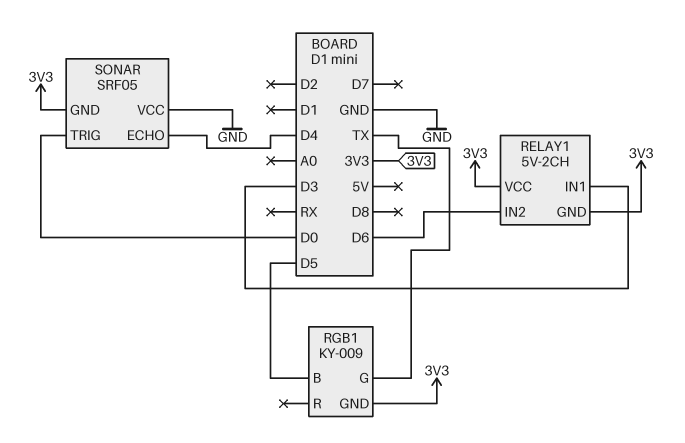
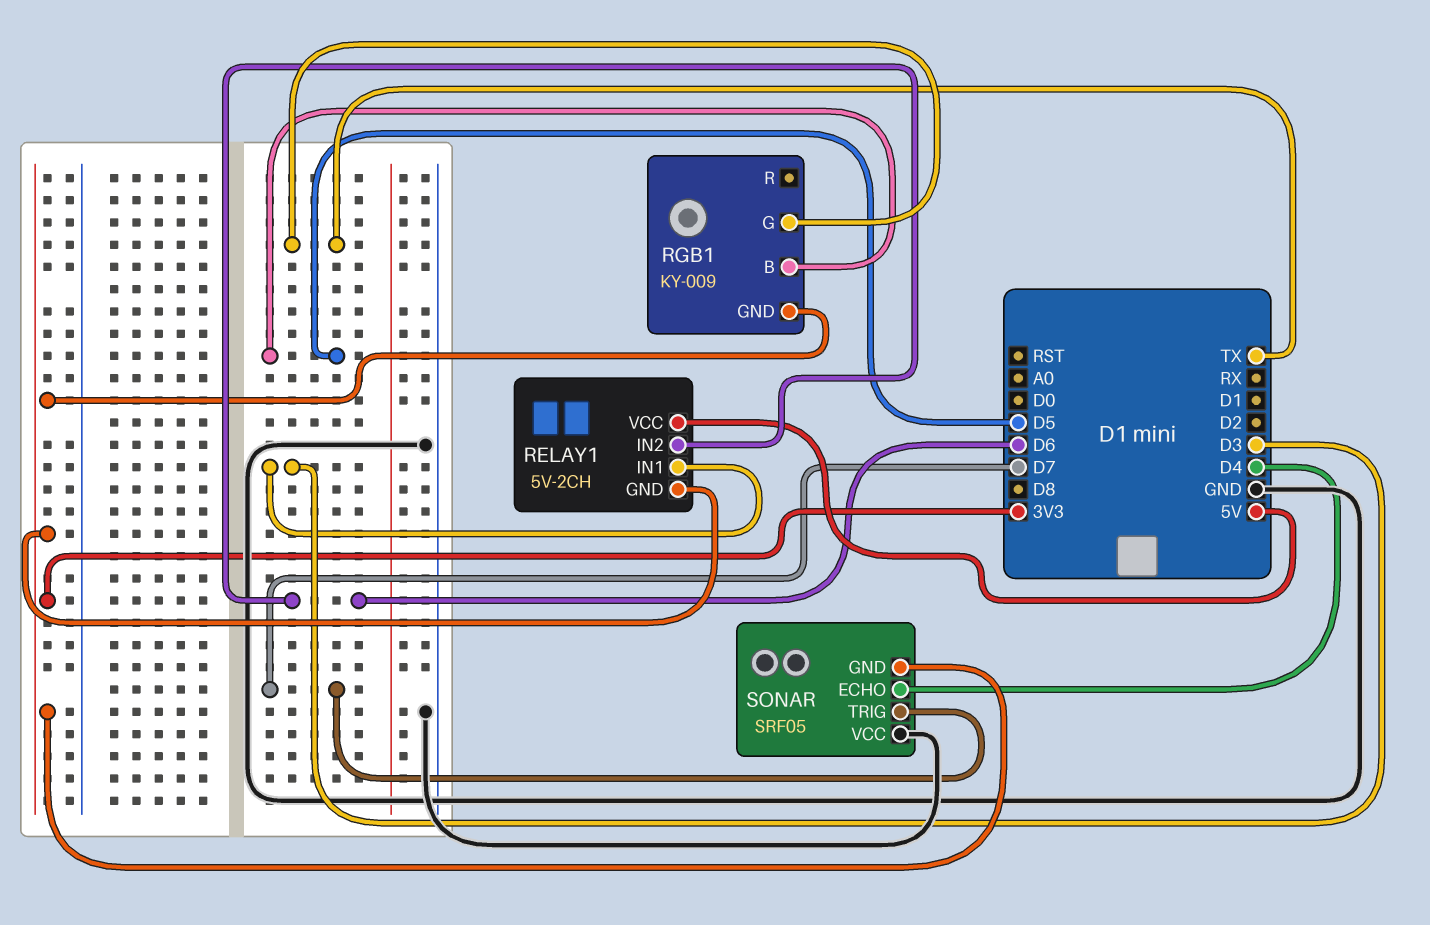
RELAY1 pin VCC: 3V3 -> 5V
SONAR pin TRIG: D0 -> D7

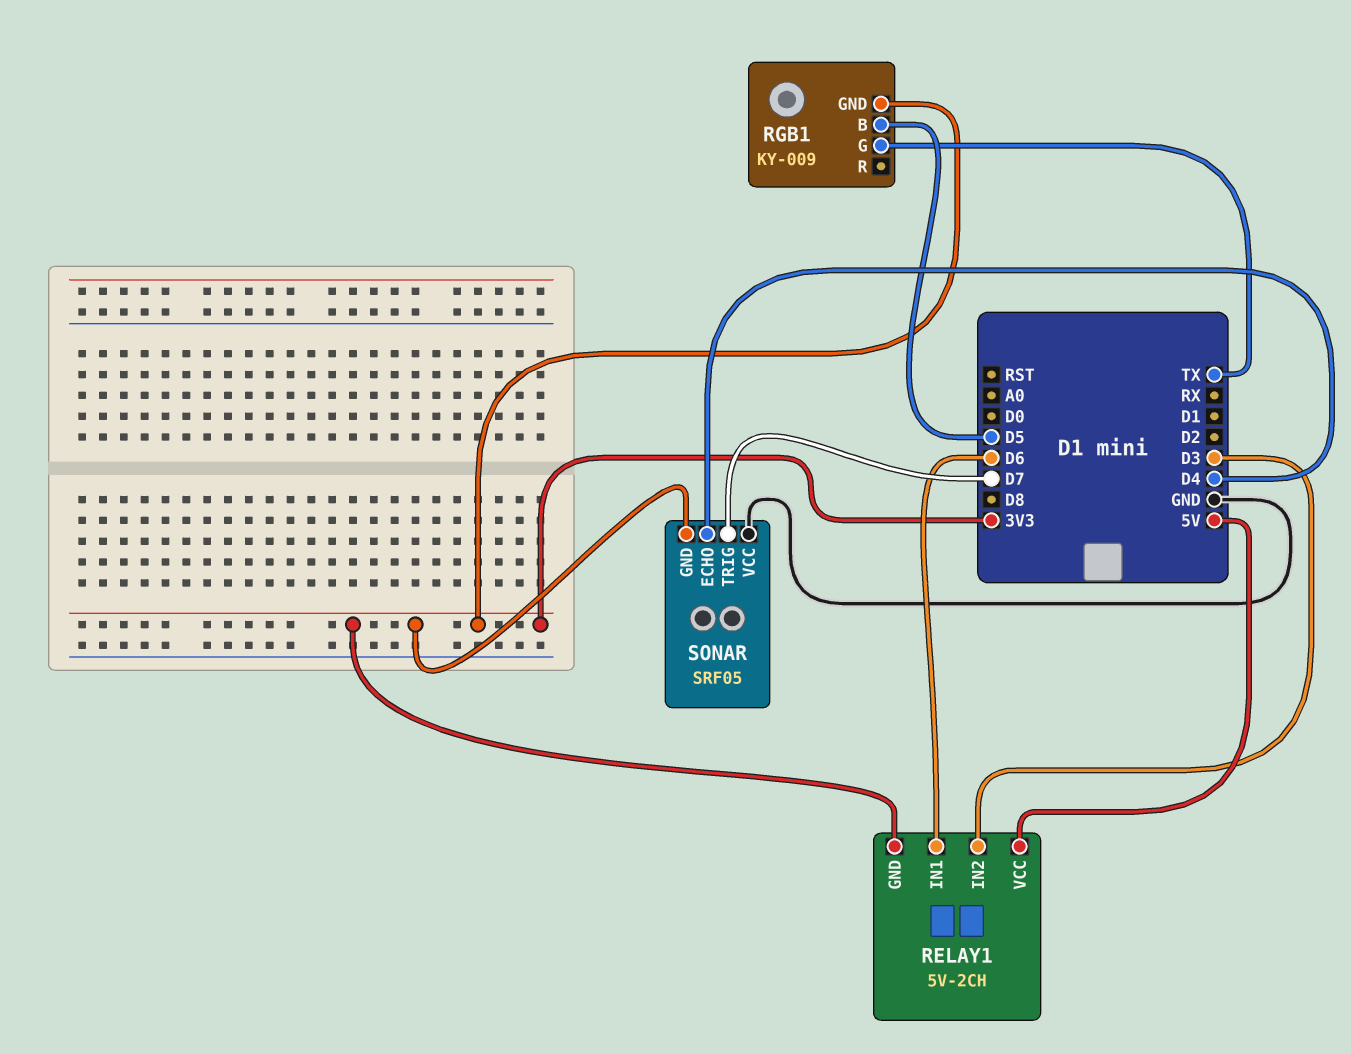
RELAY1 pin IN1: D3 -> D6
RELAY1 pin IN2: D6 -> D3

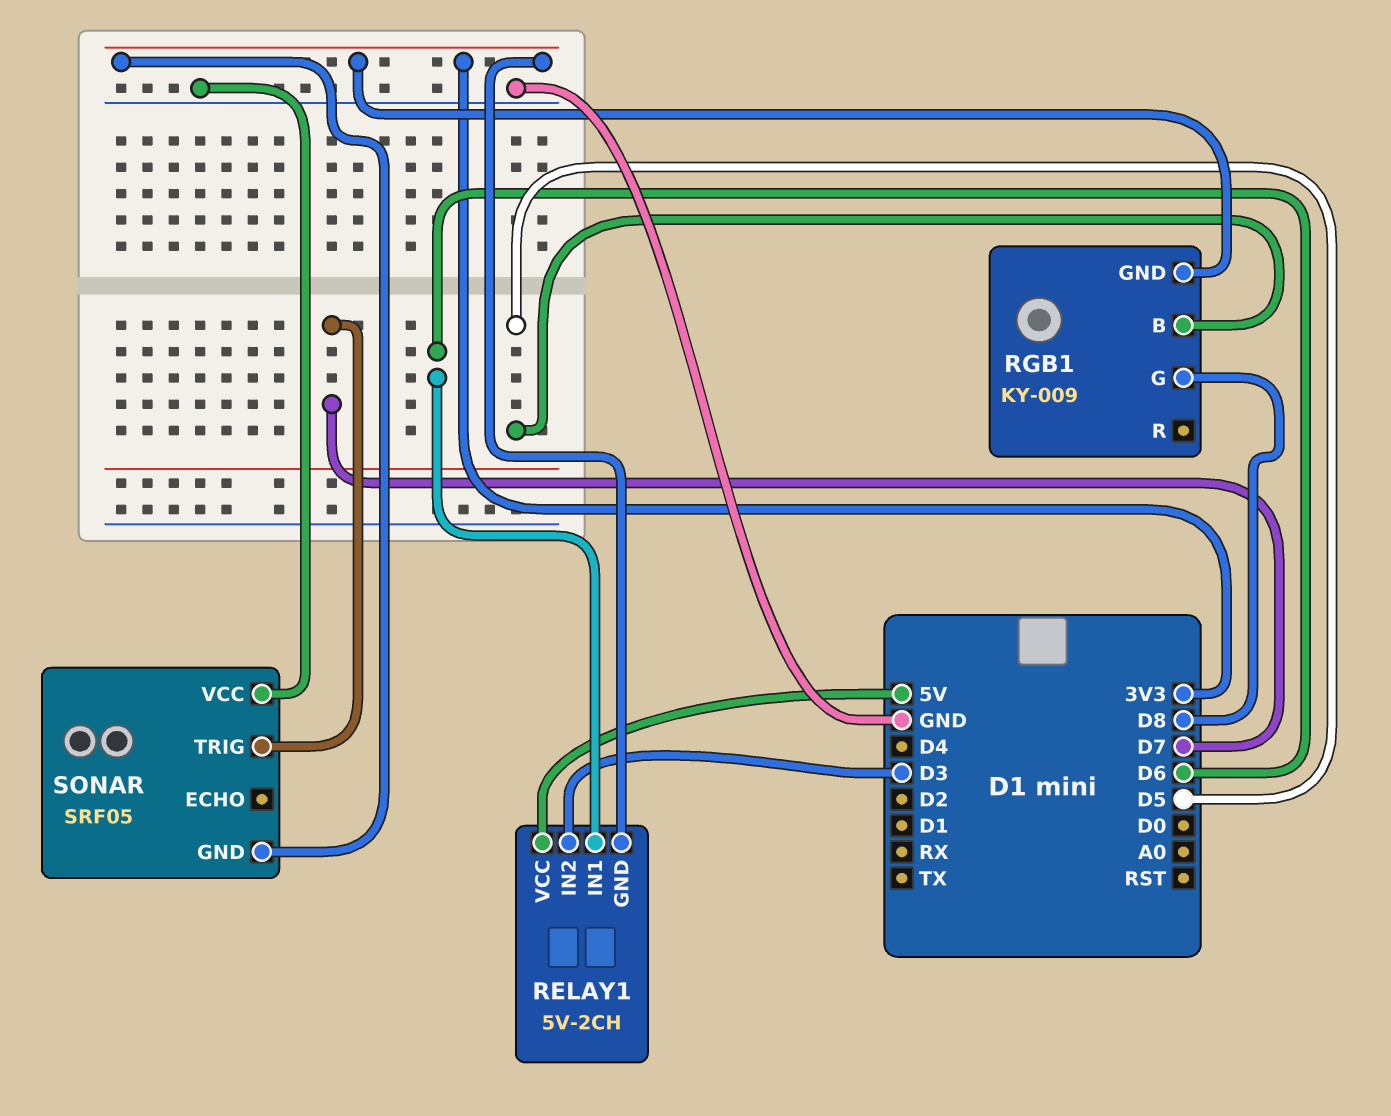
RGB1 pin G: TX -> D8
SONAR pin ECHO: D4 -> none

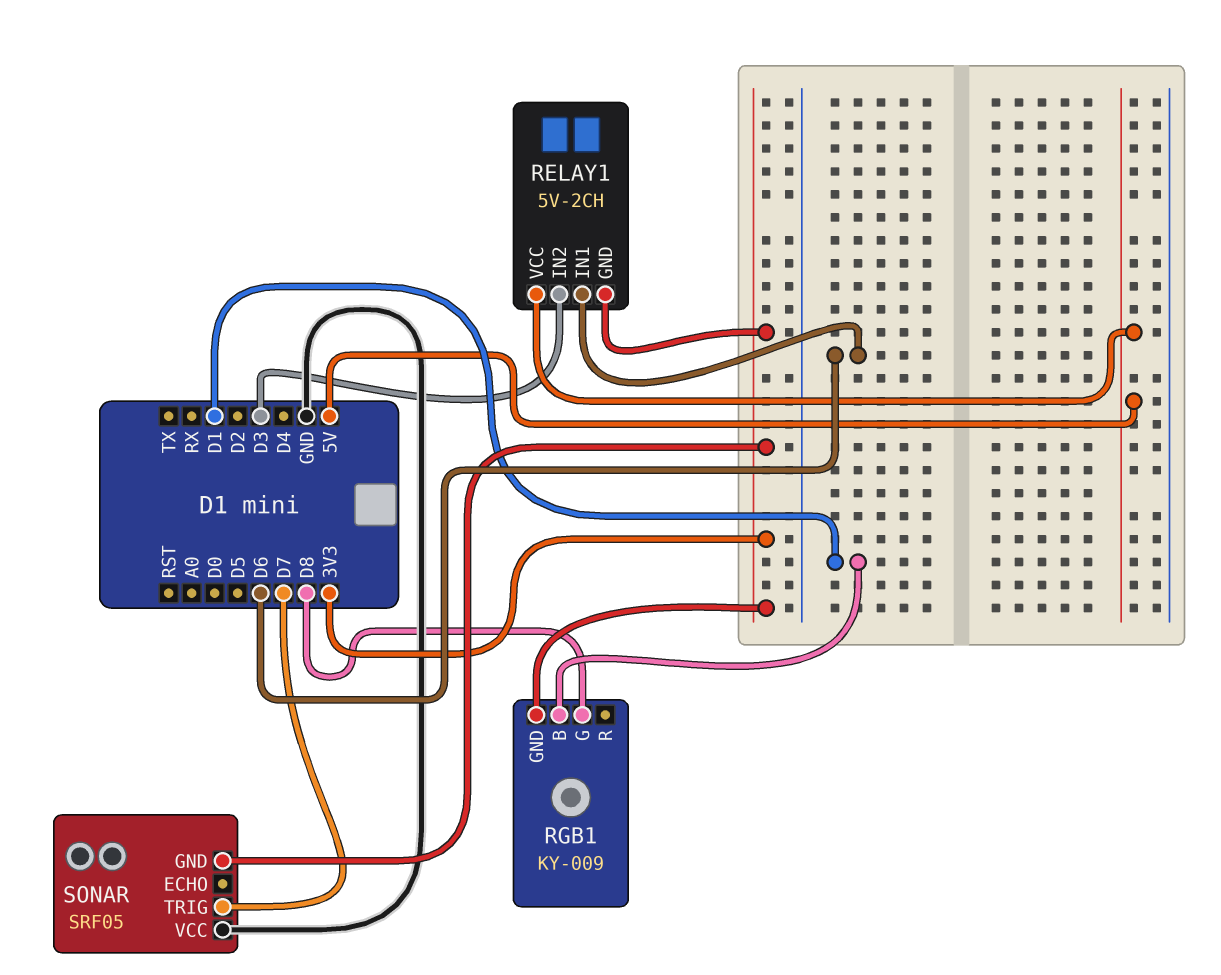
RGB1 pin B: D5 -> D1

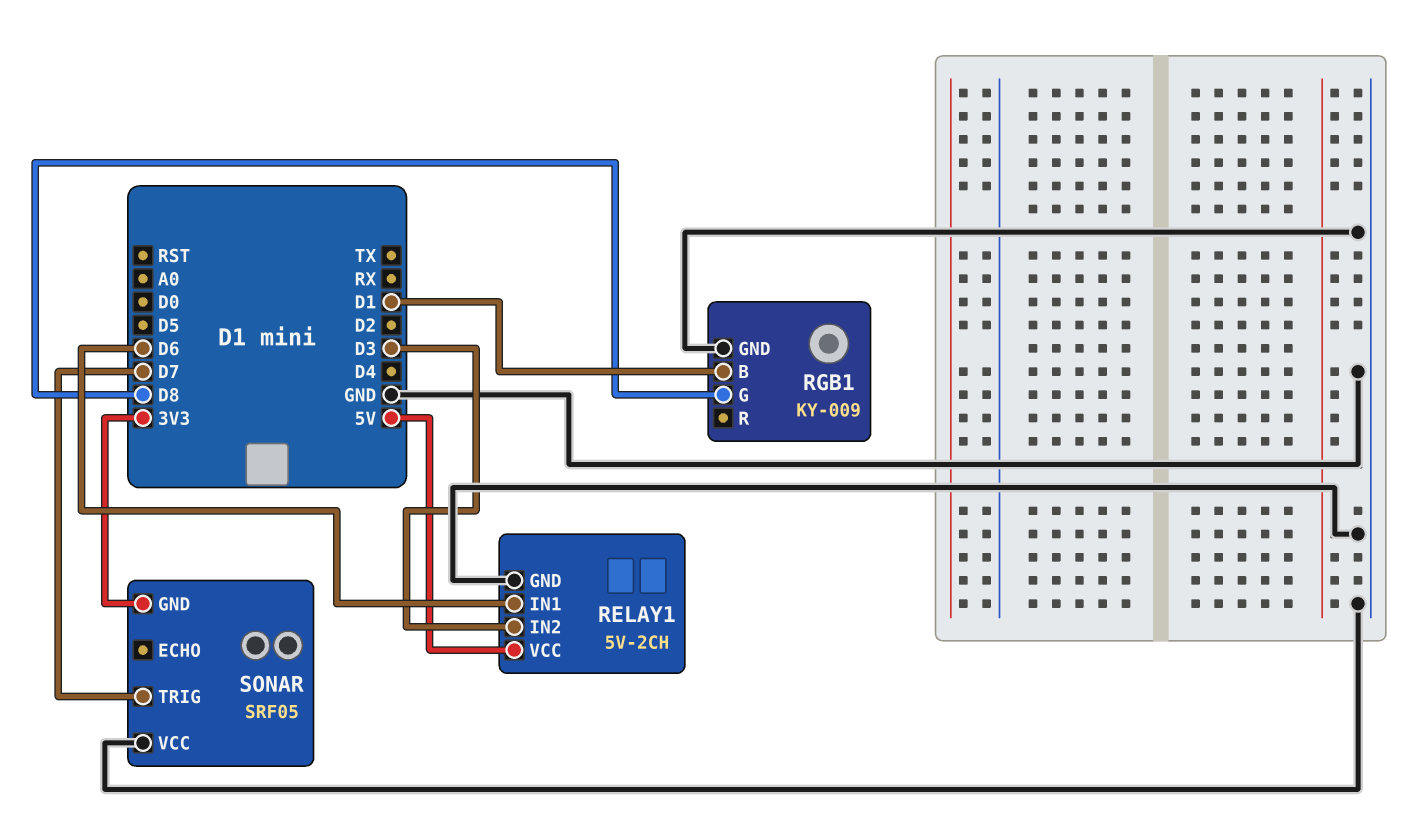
RELAY1 pin GND: 3V3 -> GND
RGB1 pin GND: 3V3 -> GND

